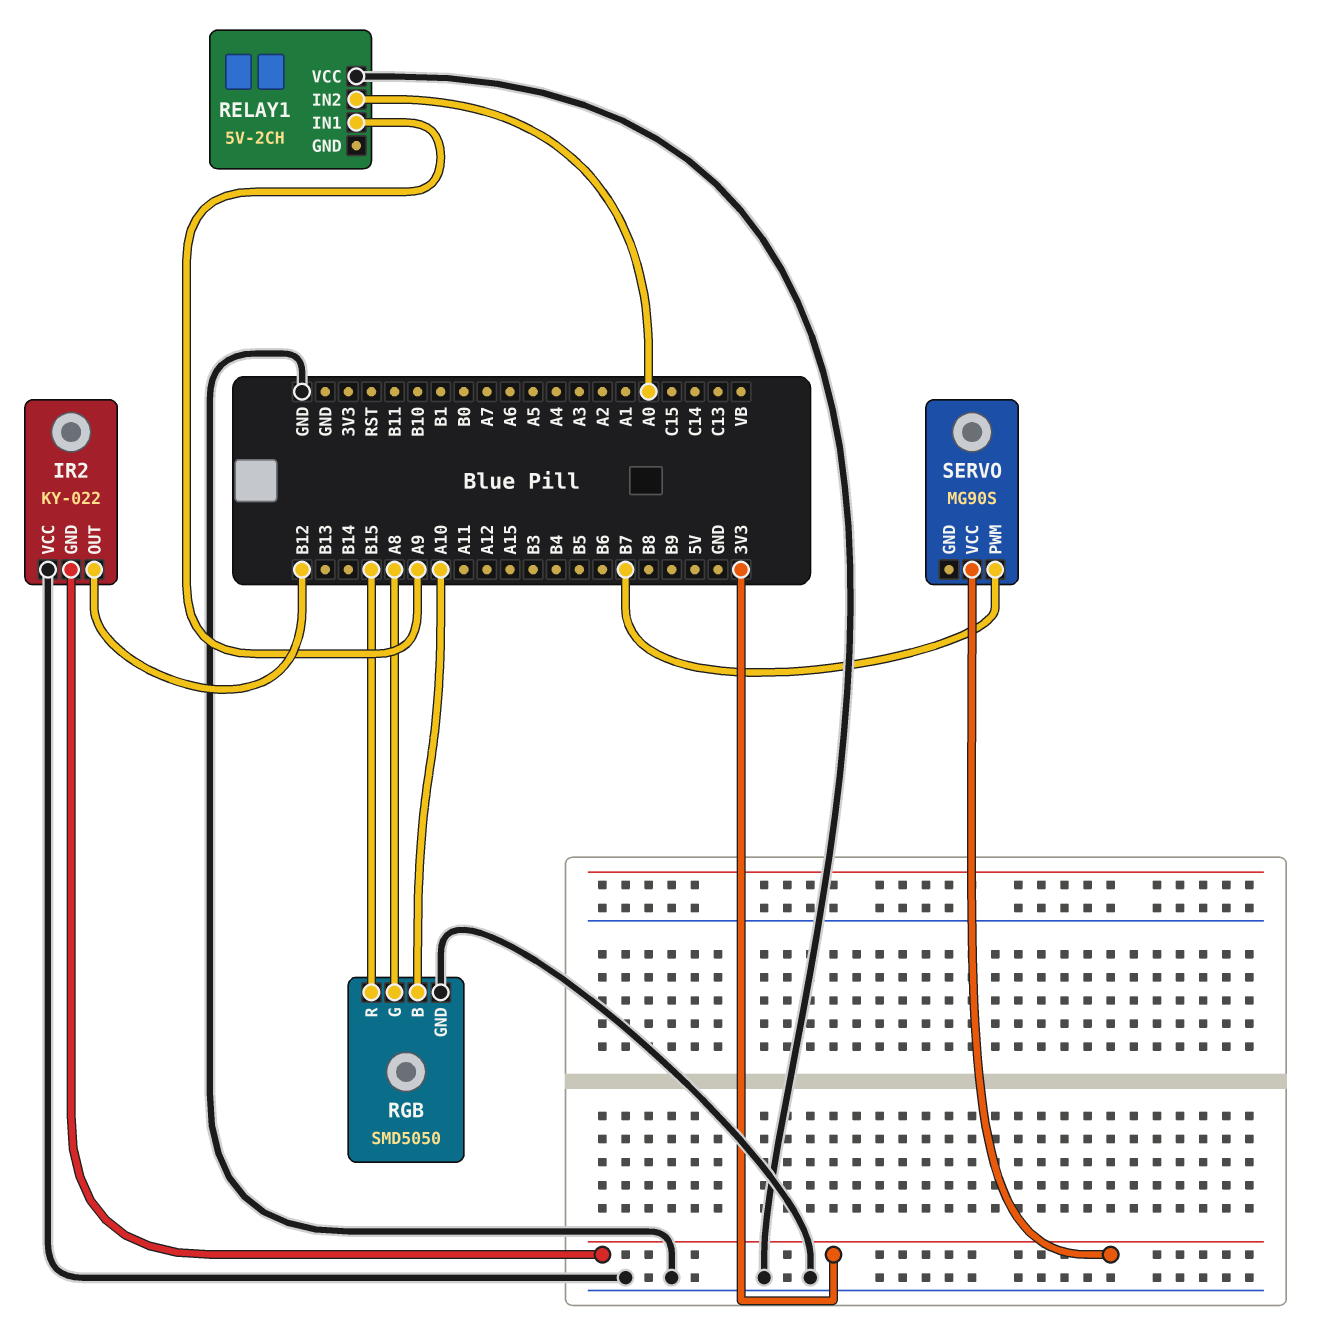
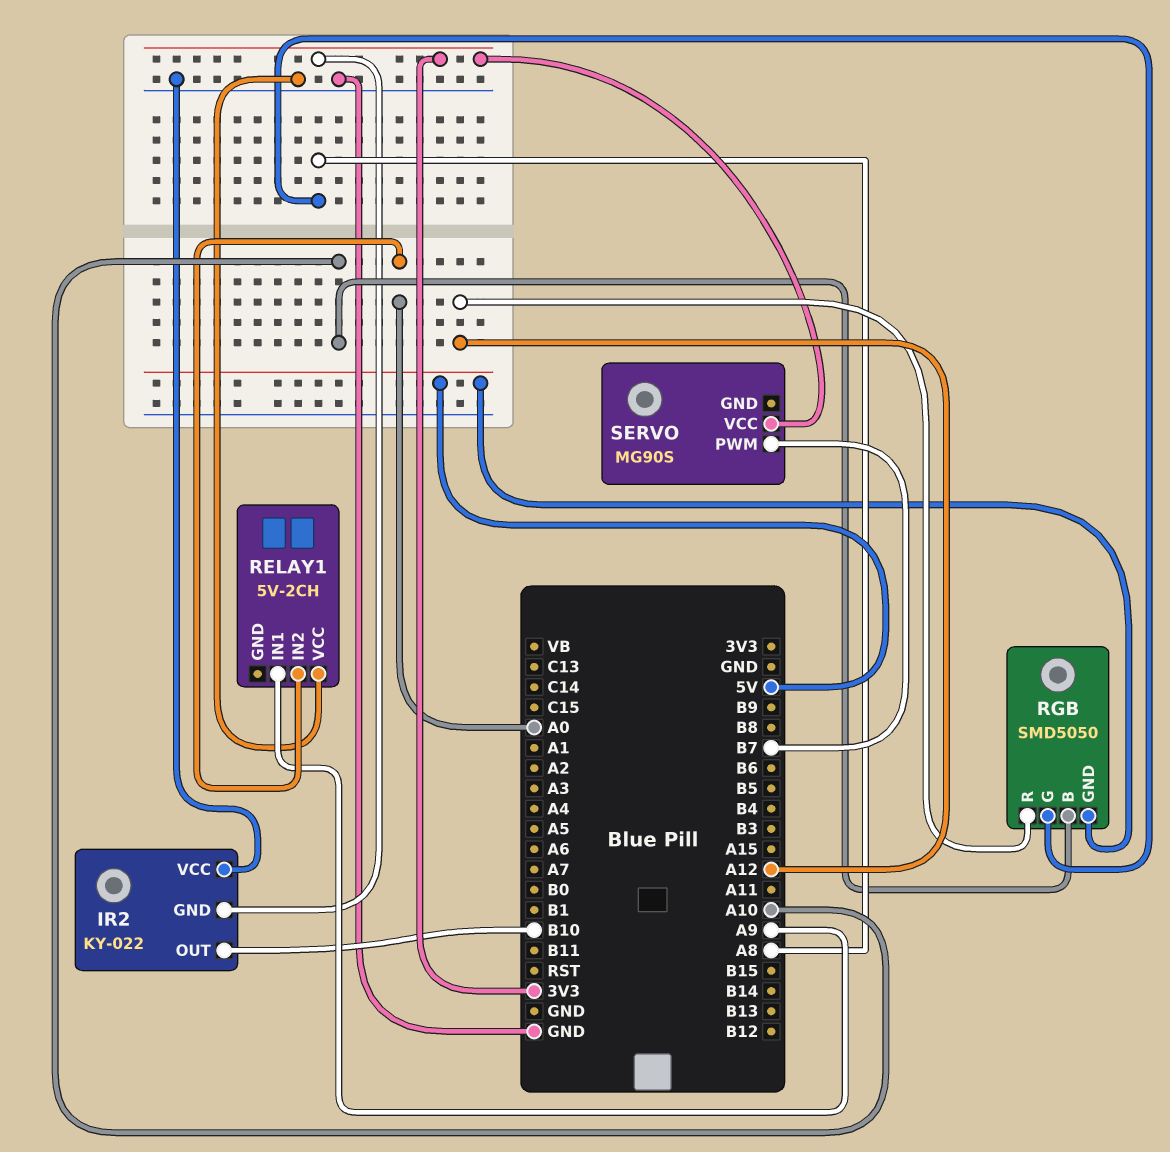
IR2 pin OUT: B12 -> B10
RGB pin GND: GND -> 5V
RGB pin R: B15 -> A12

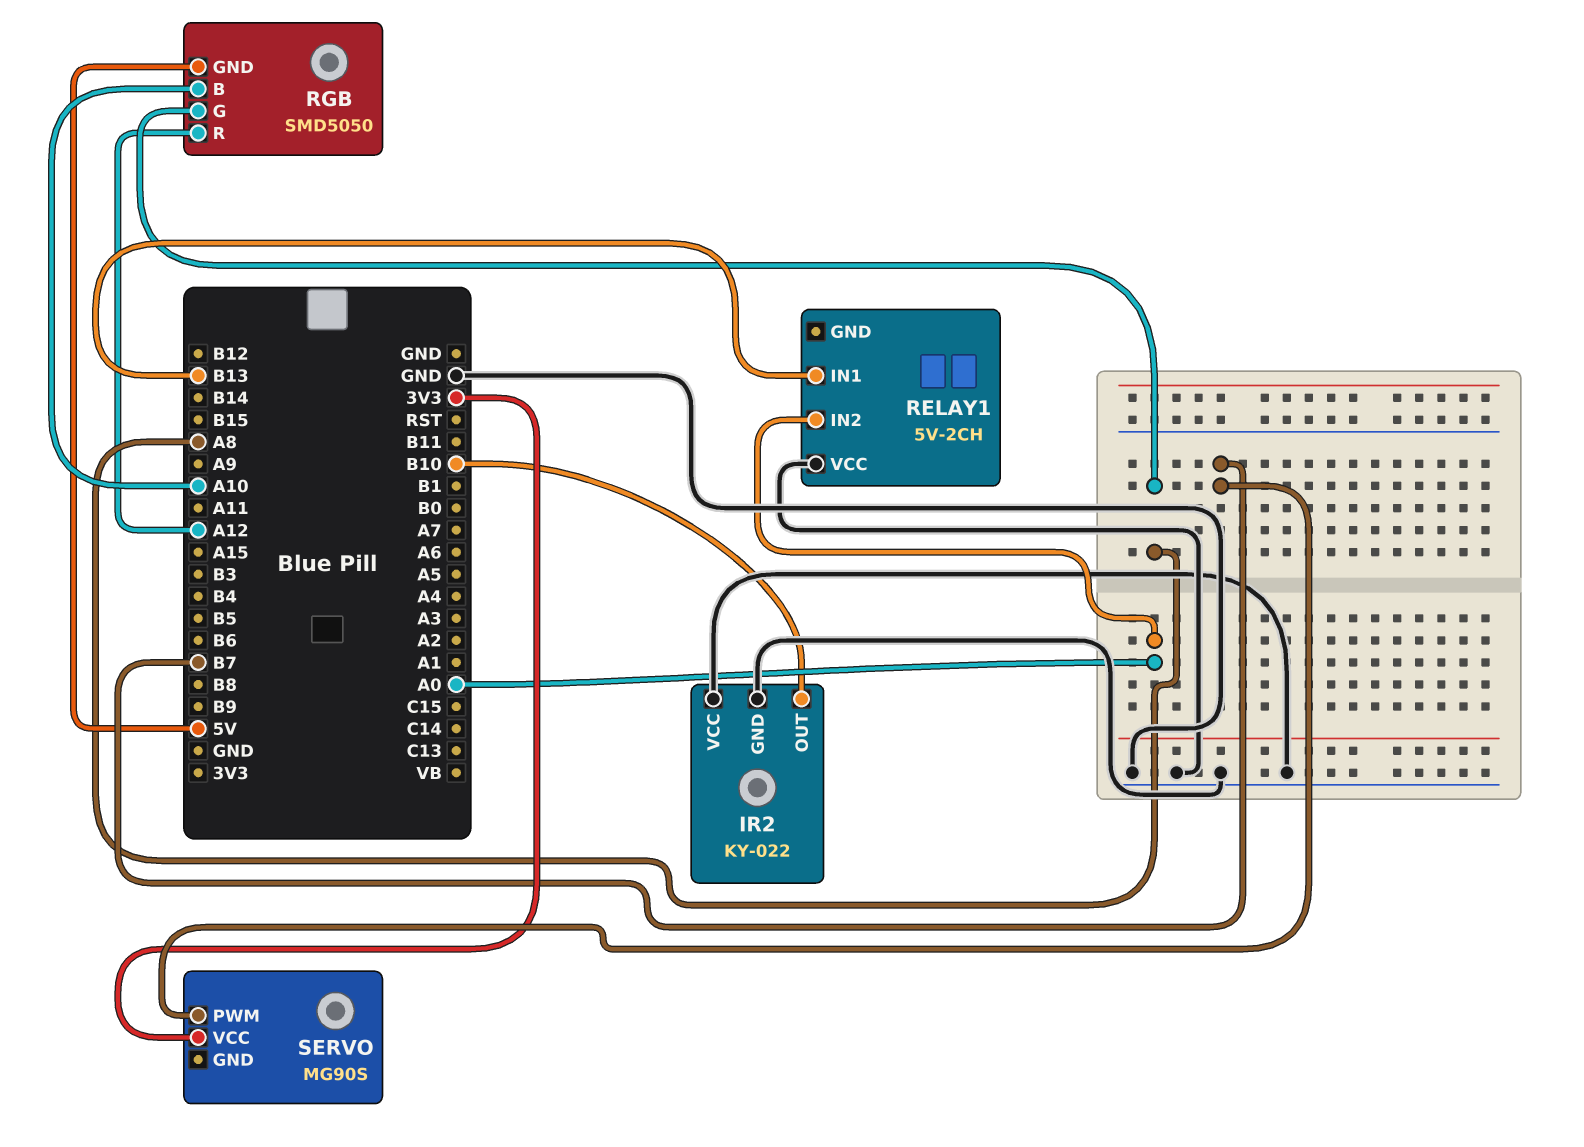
IR2 pin GND: 3V3 -> GND
RELAY1 pin IN1: A9 -> B13

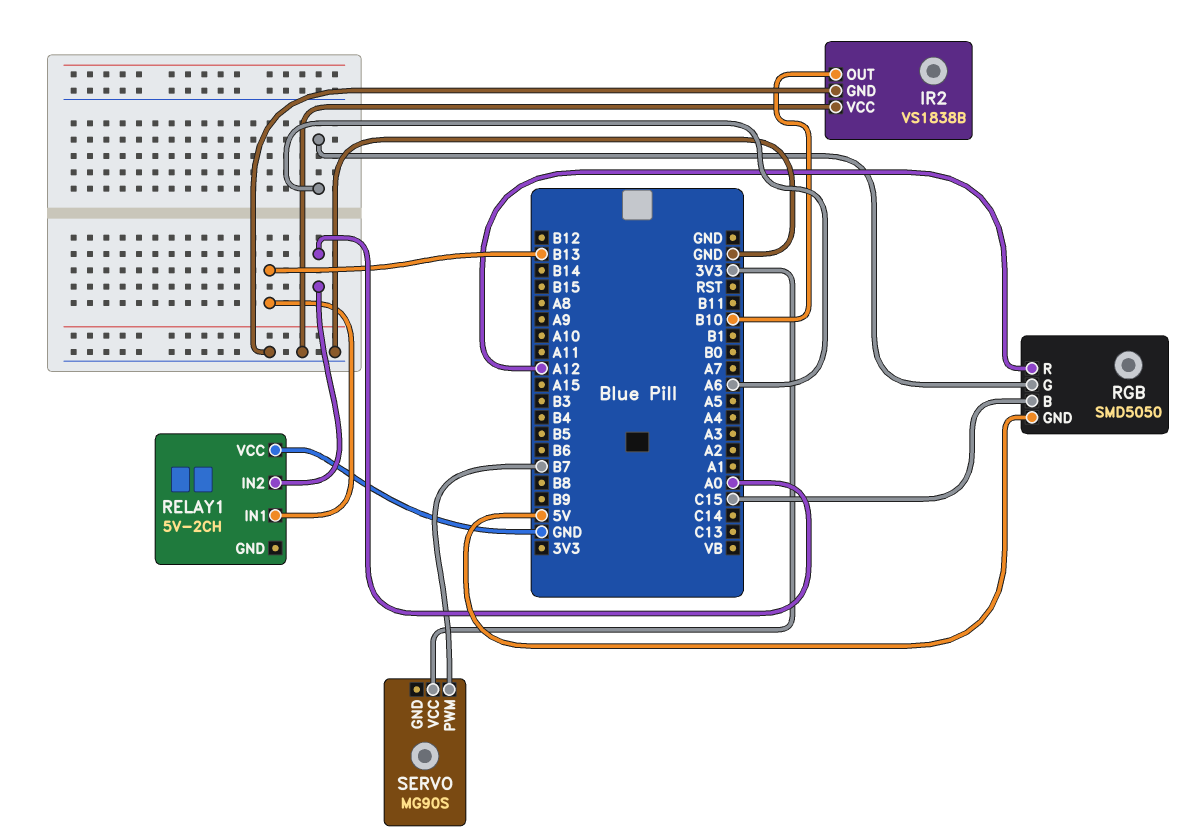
IR2: KY-022 -> VS1838B
RGB pin B: A10 -> C15
RGB pin G: A8 -> A6

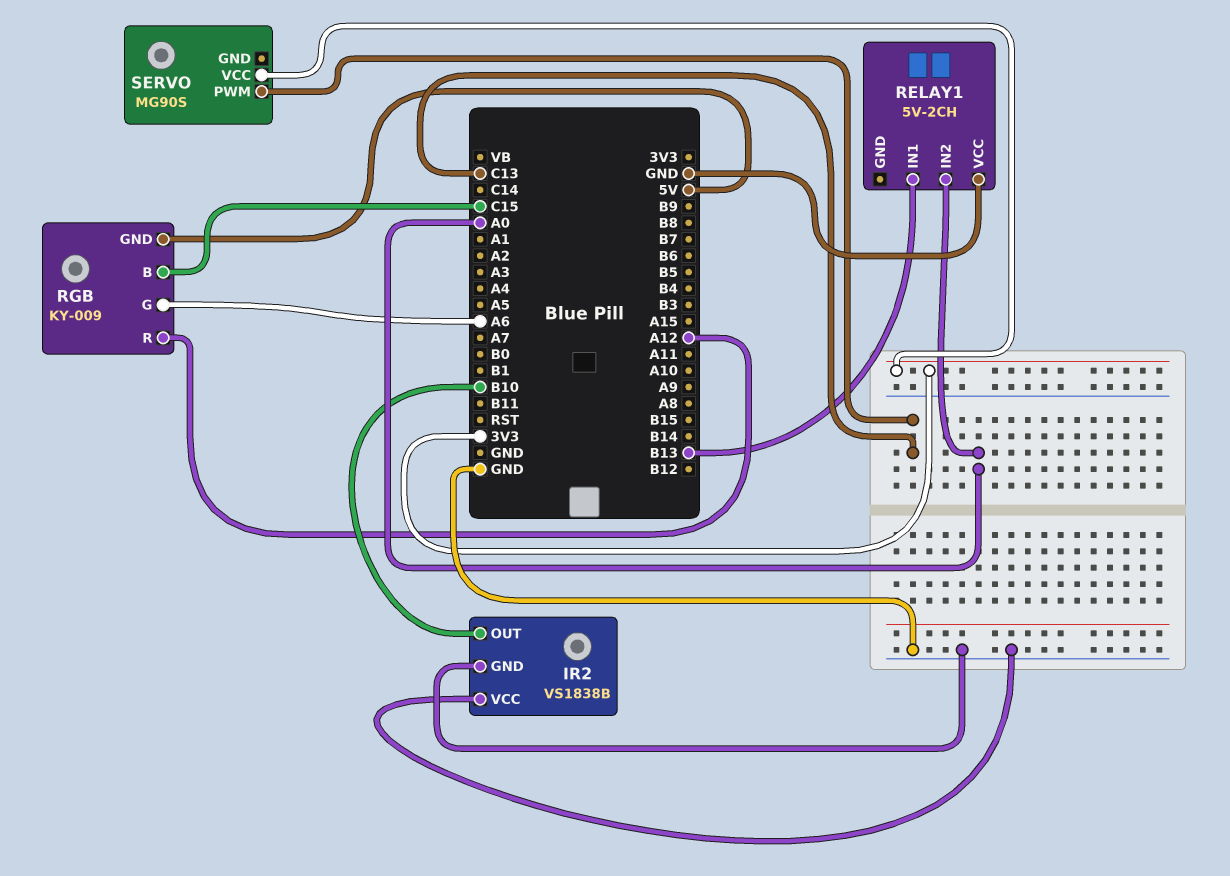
RGB: SMD5050 -> KY-009
SERVO pin PWM: B7 -> C13

